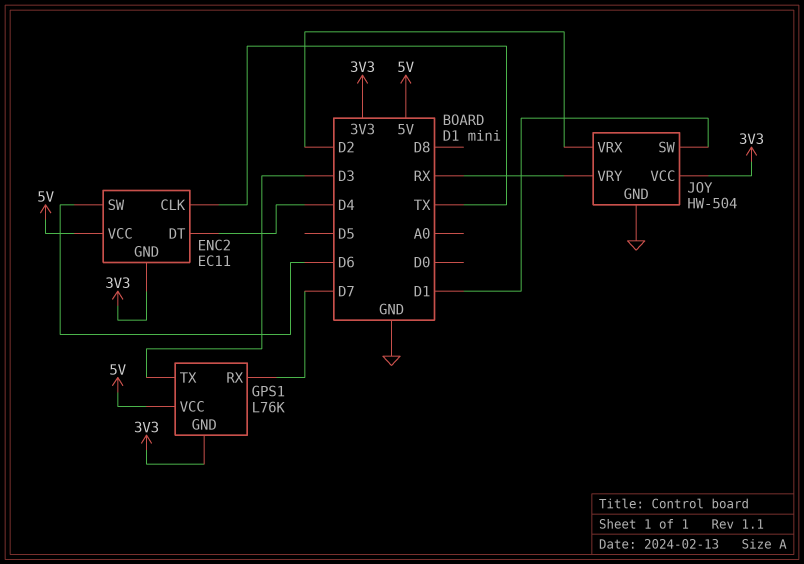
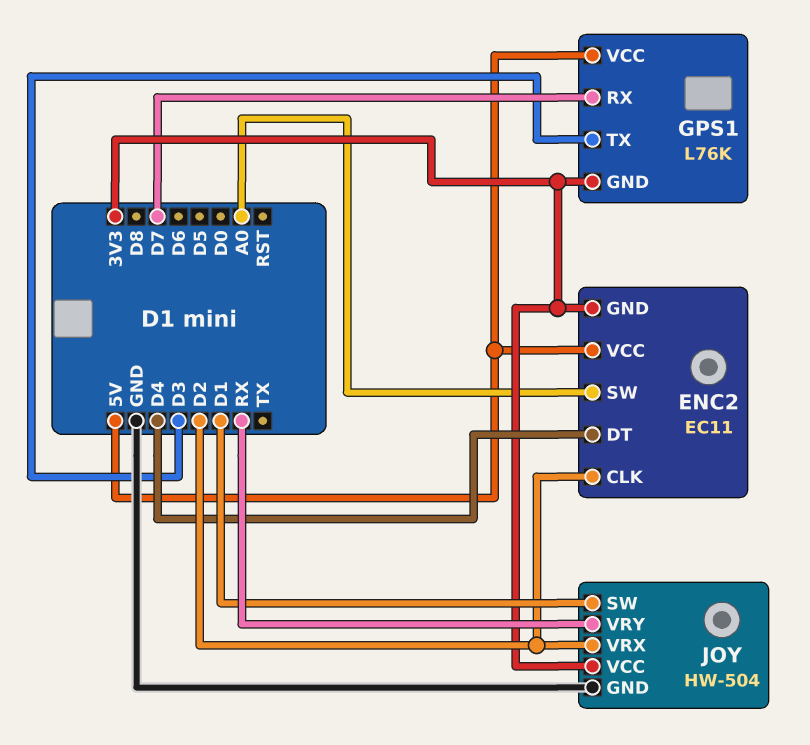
ENC2 pin CLK: TX -> D2
ENC2 pin SW: D6 -> A0

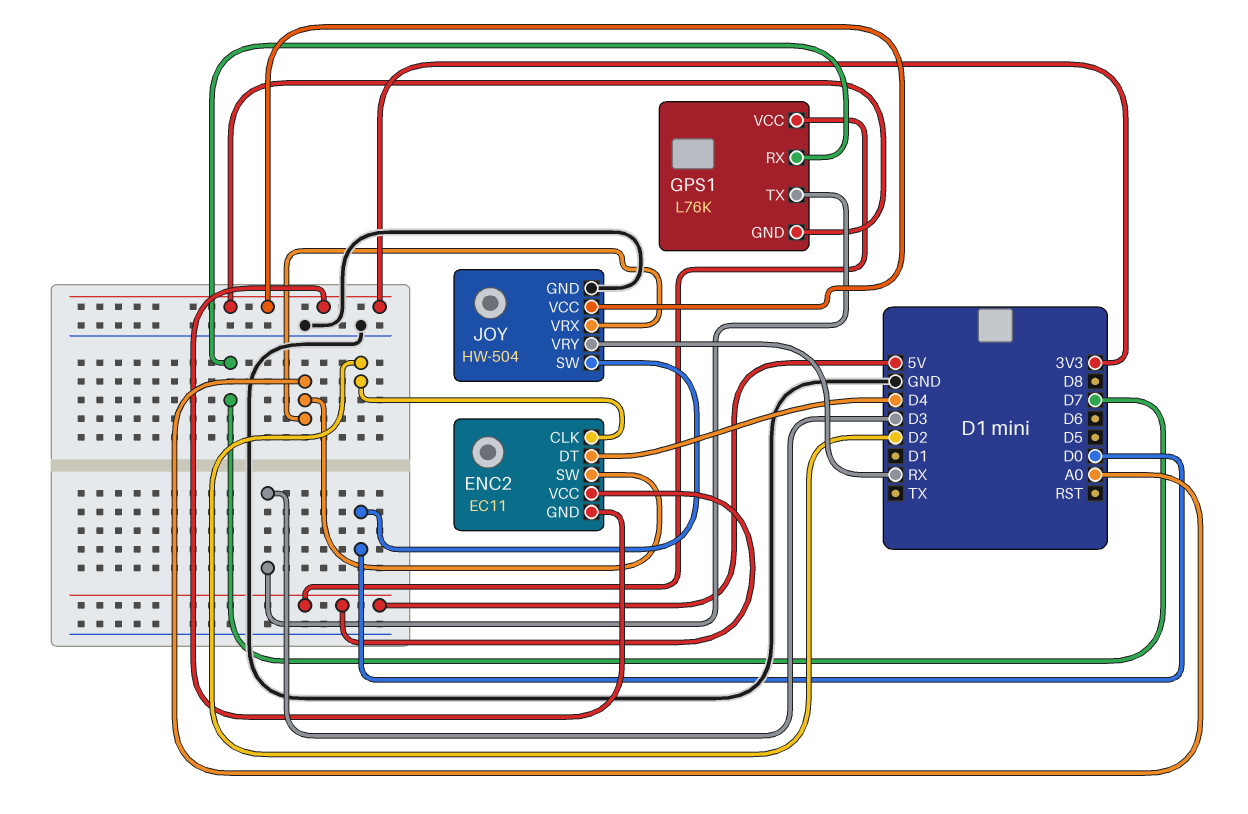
JOY pin SW: D1 -> D0
JOY pin VRX: D2 -> A0

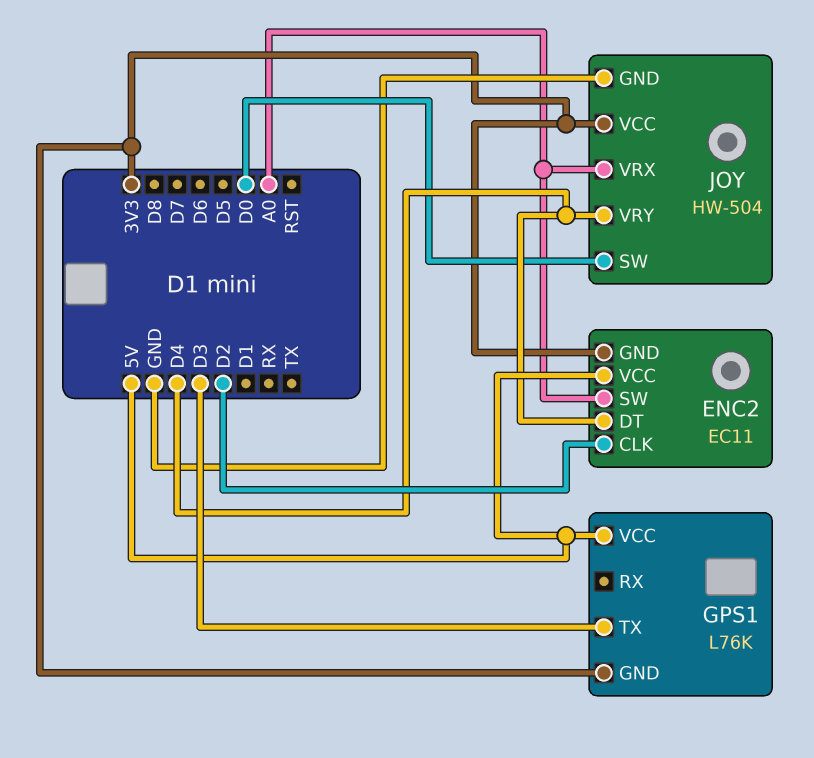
GPS1 pin RX: D7 -> none
JOY pin VRY: RX -> D4

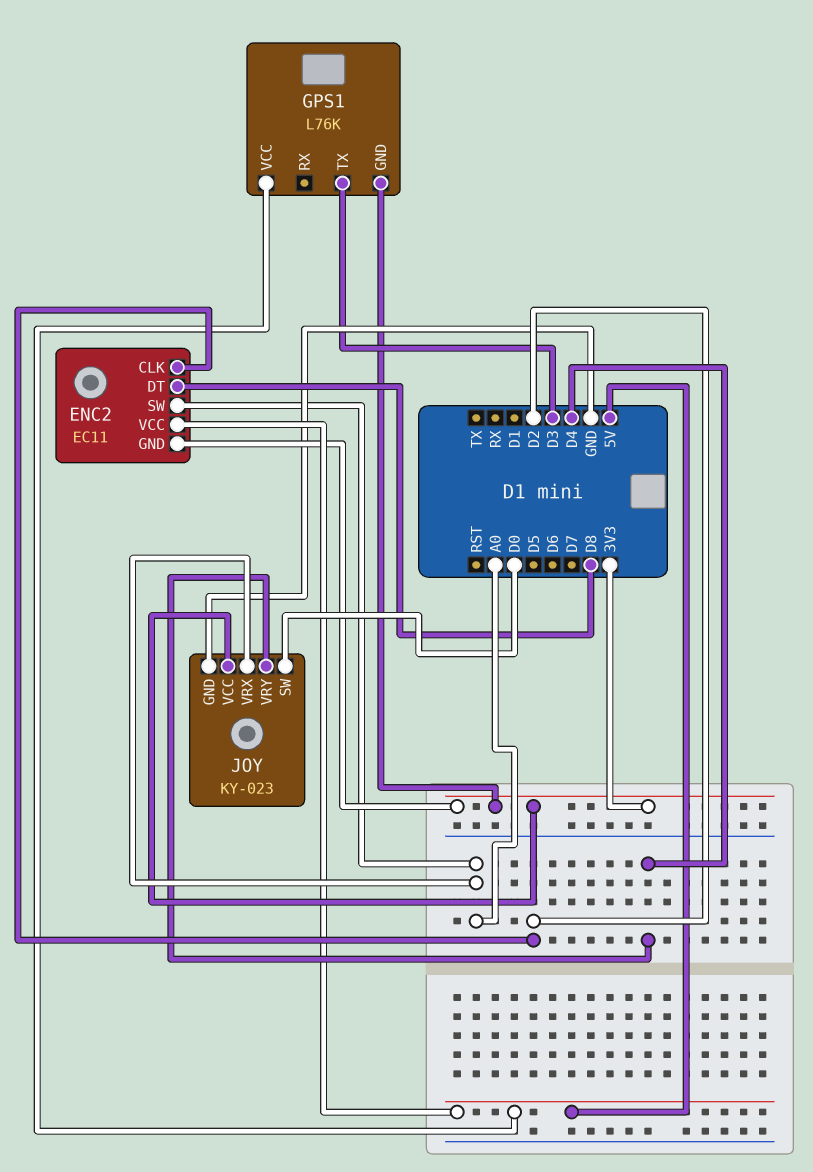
ENC2 pin DT: D4 -> D8
JOY: HW-504 -> KY-023

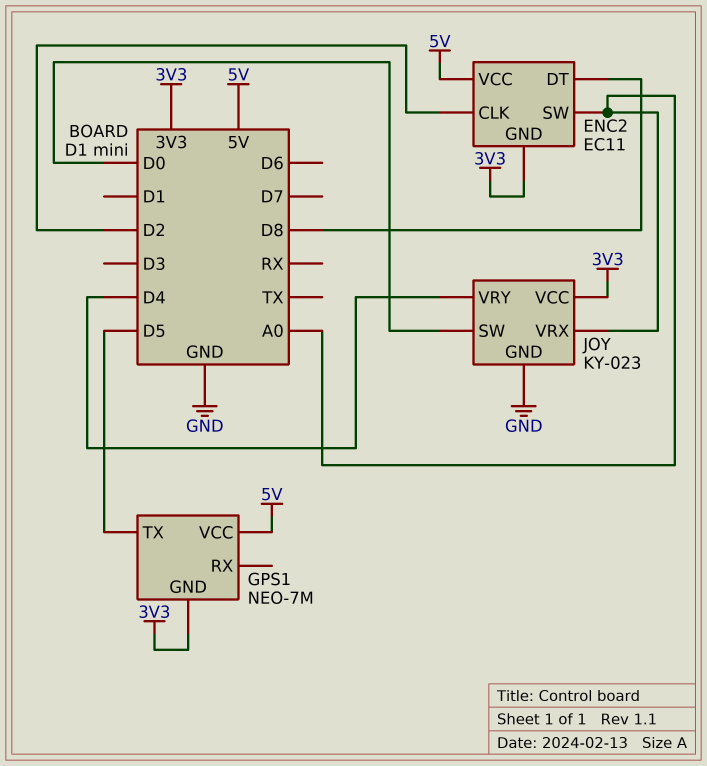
GPS1: L76K -> NEO-7M
GPS1 pin TX: D3 -> D5

